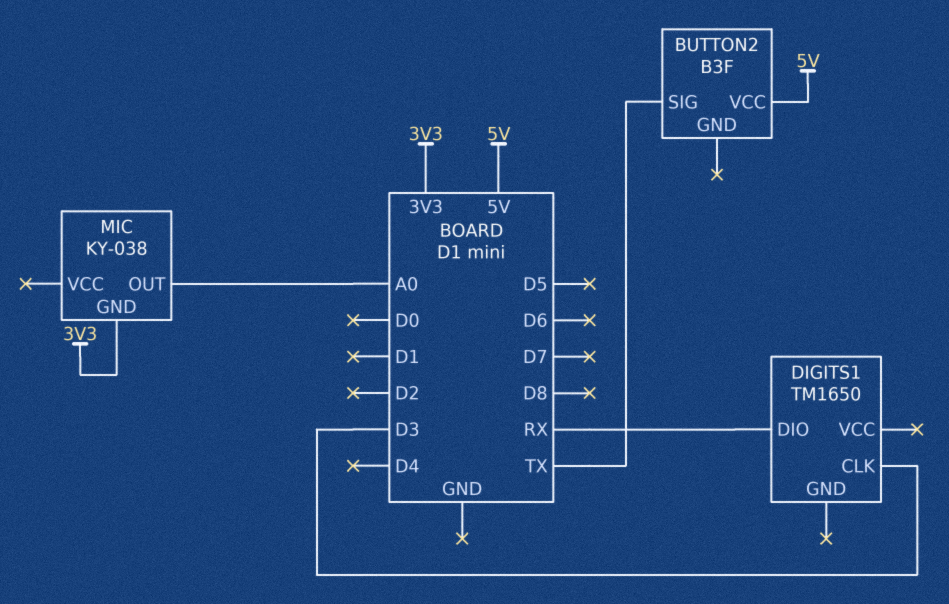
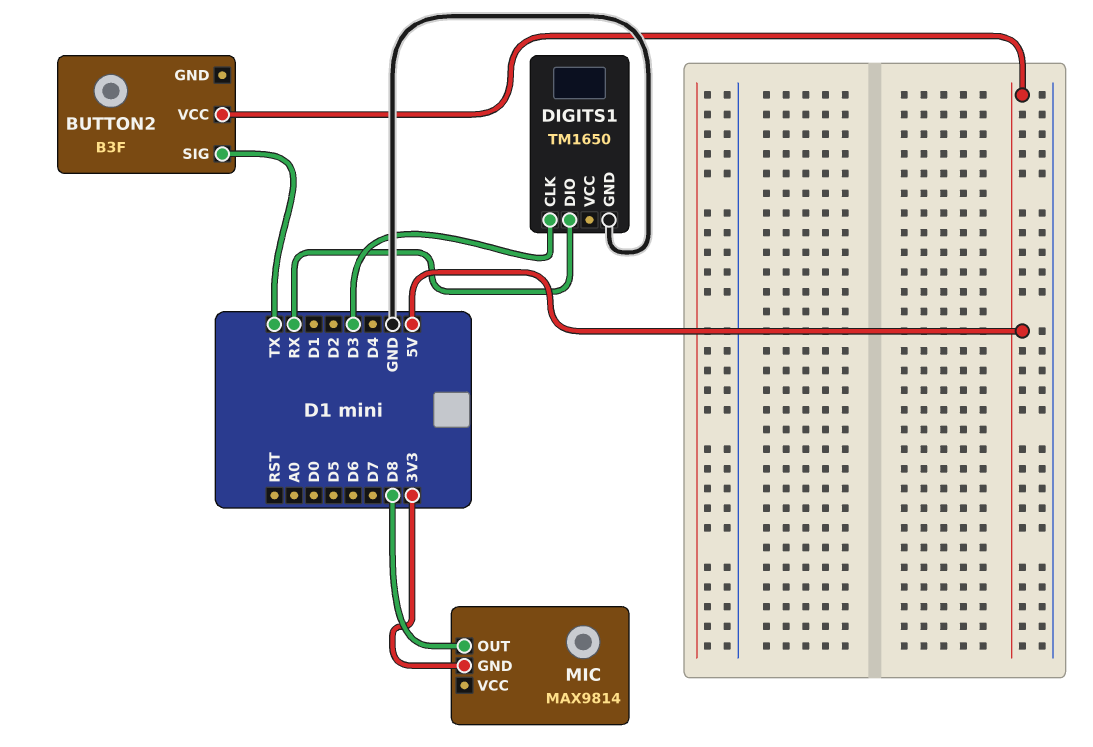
DIGITS1 pin GND: none -> GND
MIC: KY-038 -> MAX9814
MIC pin OUT: A0 -> D8

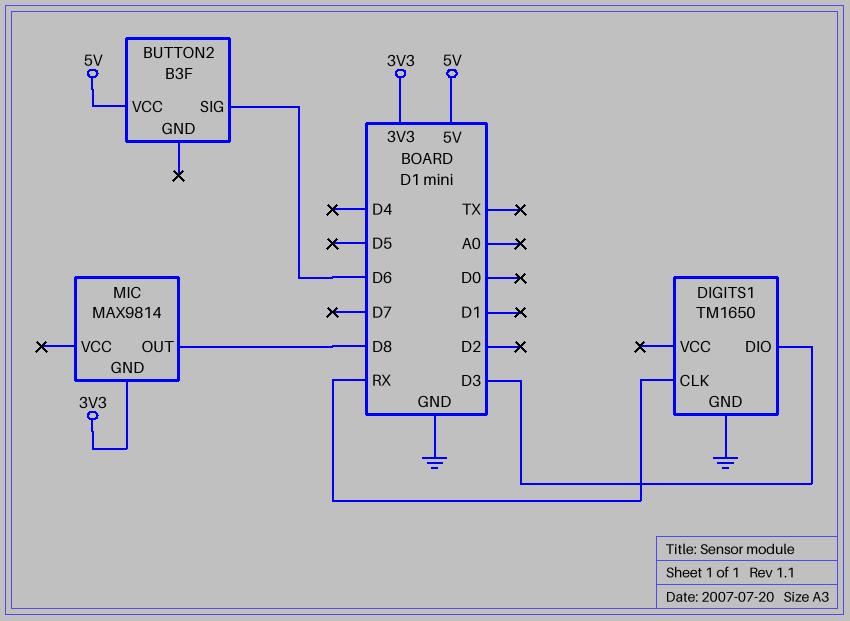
BUTTON2 pin SIG: TX -> D6
DIGITS1 pin CLK: D3 -> RX
DIGITS1 pin DIO: RX -> D3

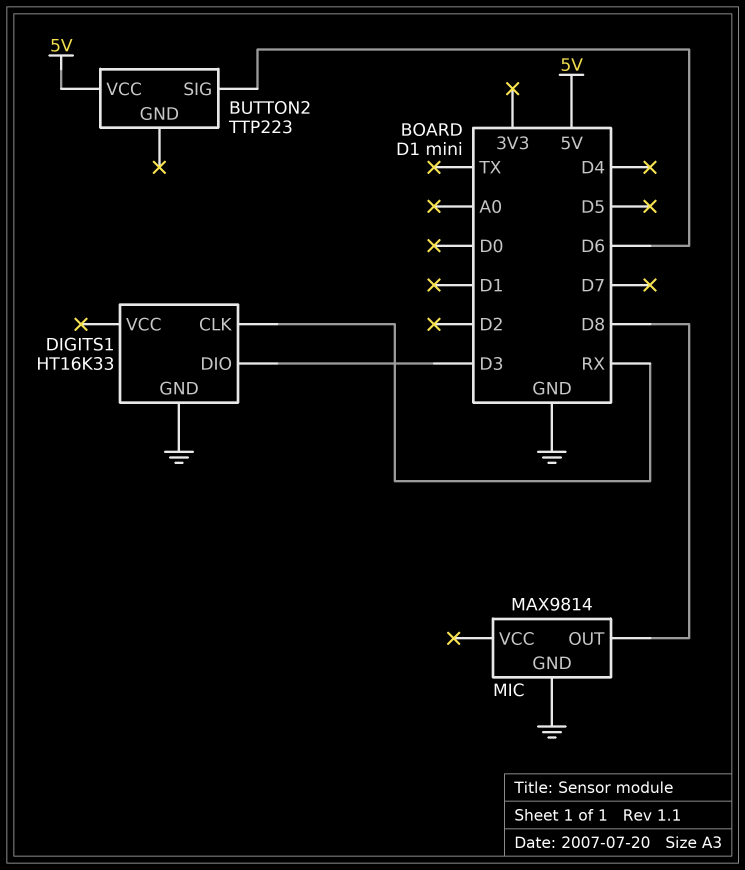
BUTTON2: B3F -> TTP223
DIGITS1: TM1650 -> HT16K33
MIC pin GND: 3V3 -> GND

